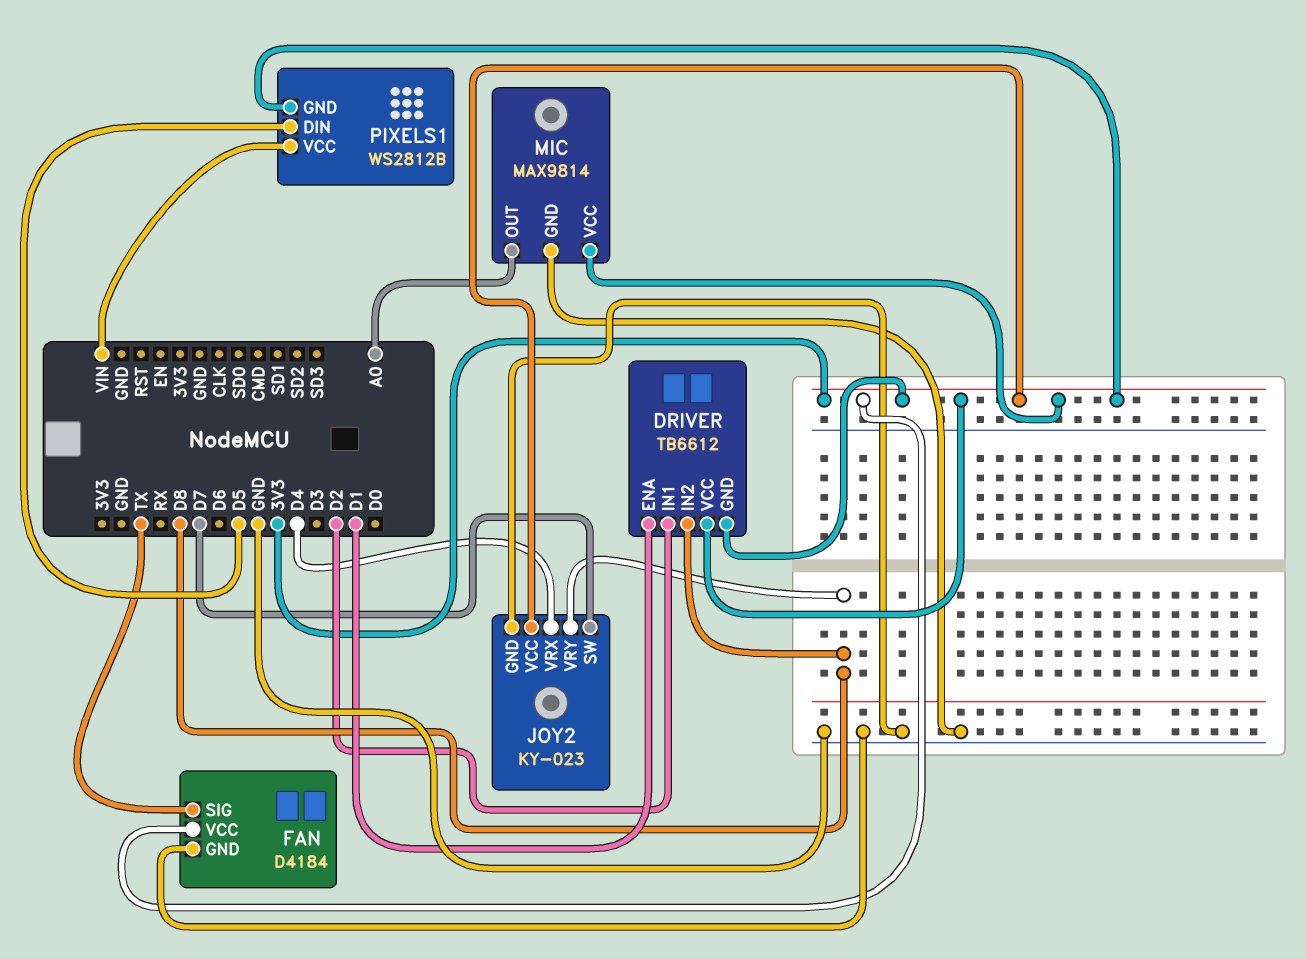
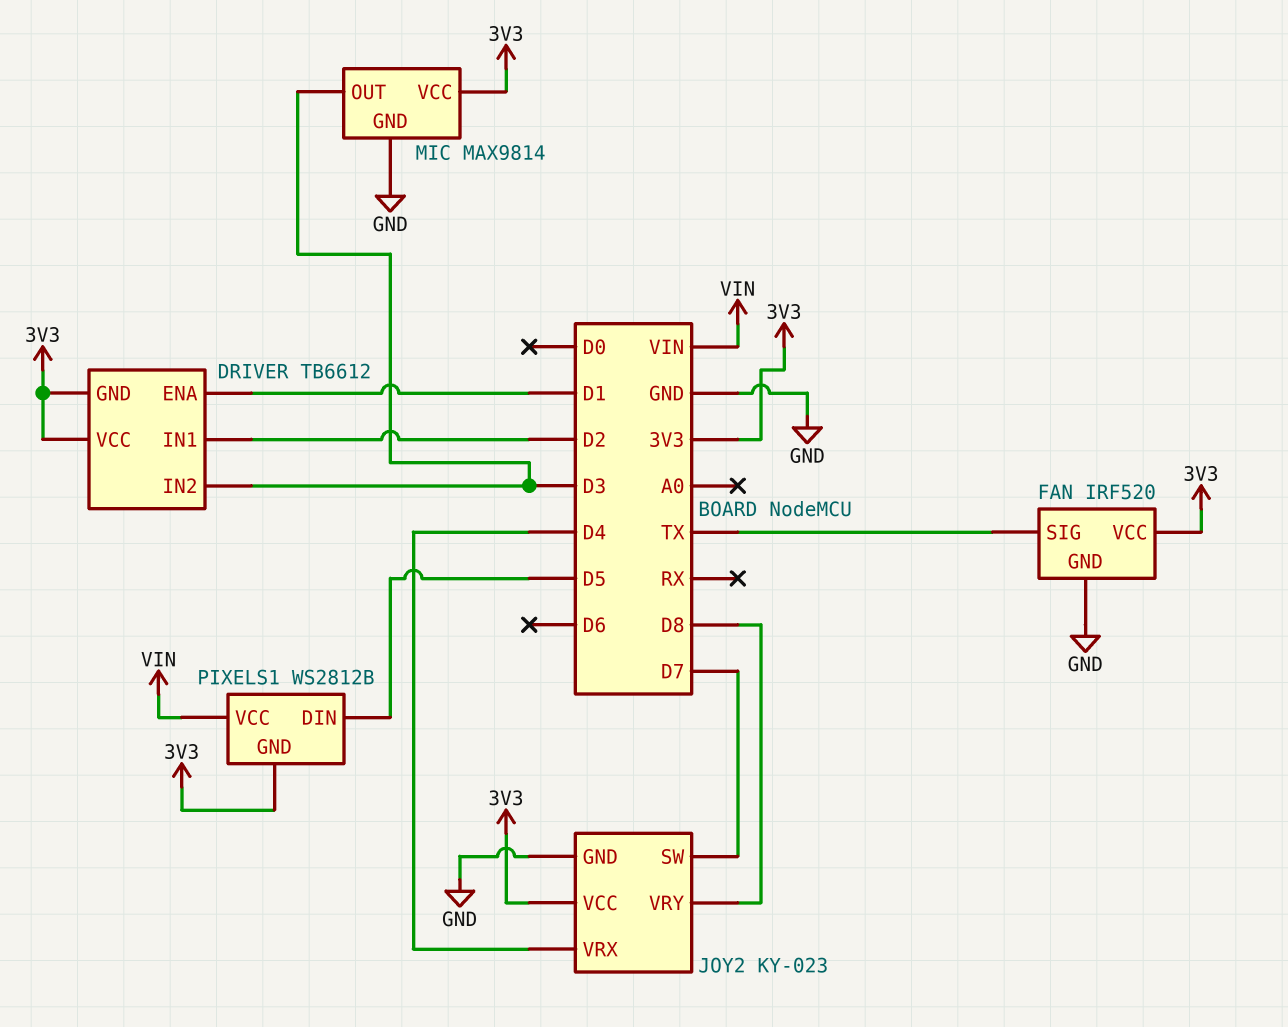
DRIVER pin IN2: D8 -> D3
FAN: D4184 -> IRF520
MIC pin OUT: A0 -> D3

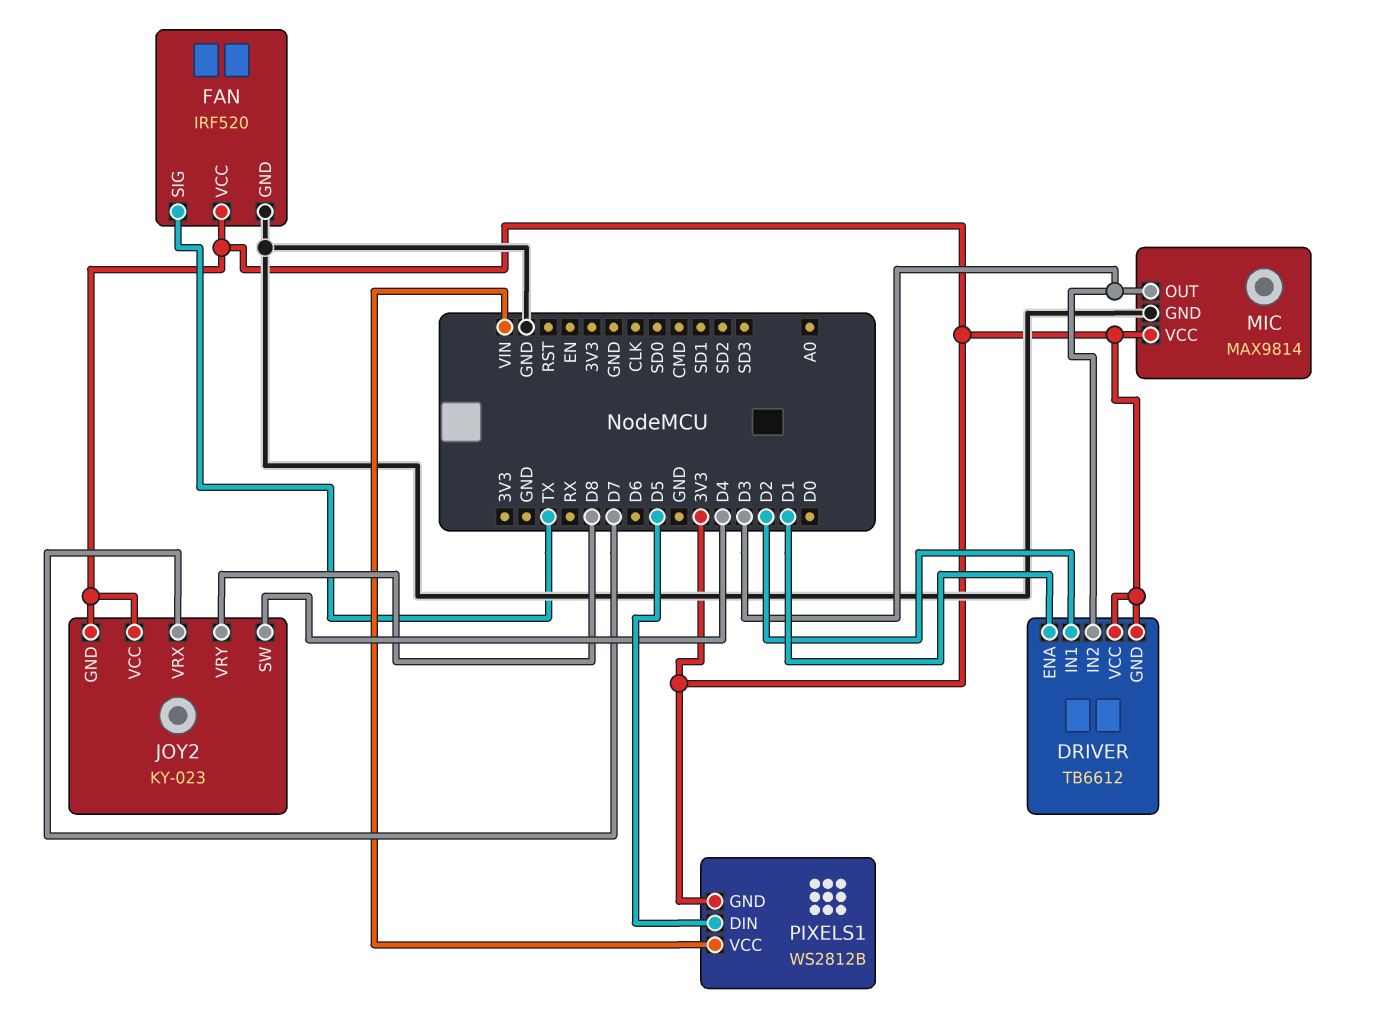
JOY2 pin GND: GND -> 3V3
JOY2 pin SW: D7 -> D4
JOY2 pin VRX: D4 -> D7

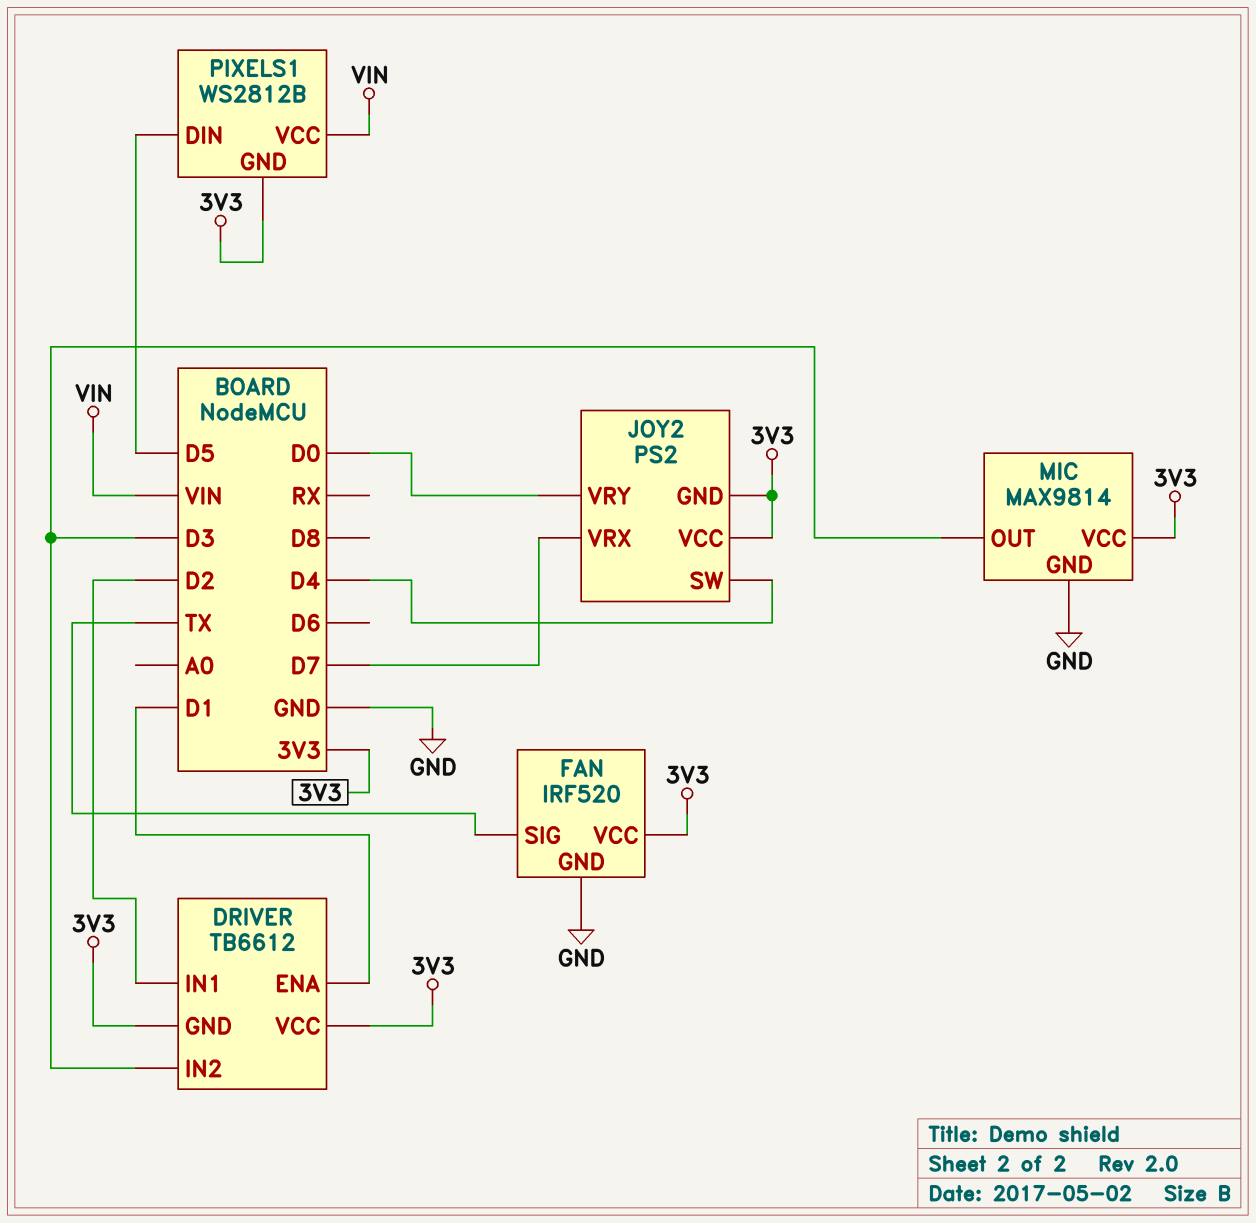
JOY2: KY-023 -> PS2
JOY2 pin VRY: D8 -> D0

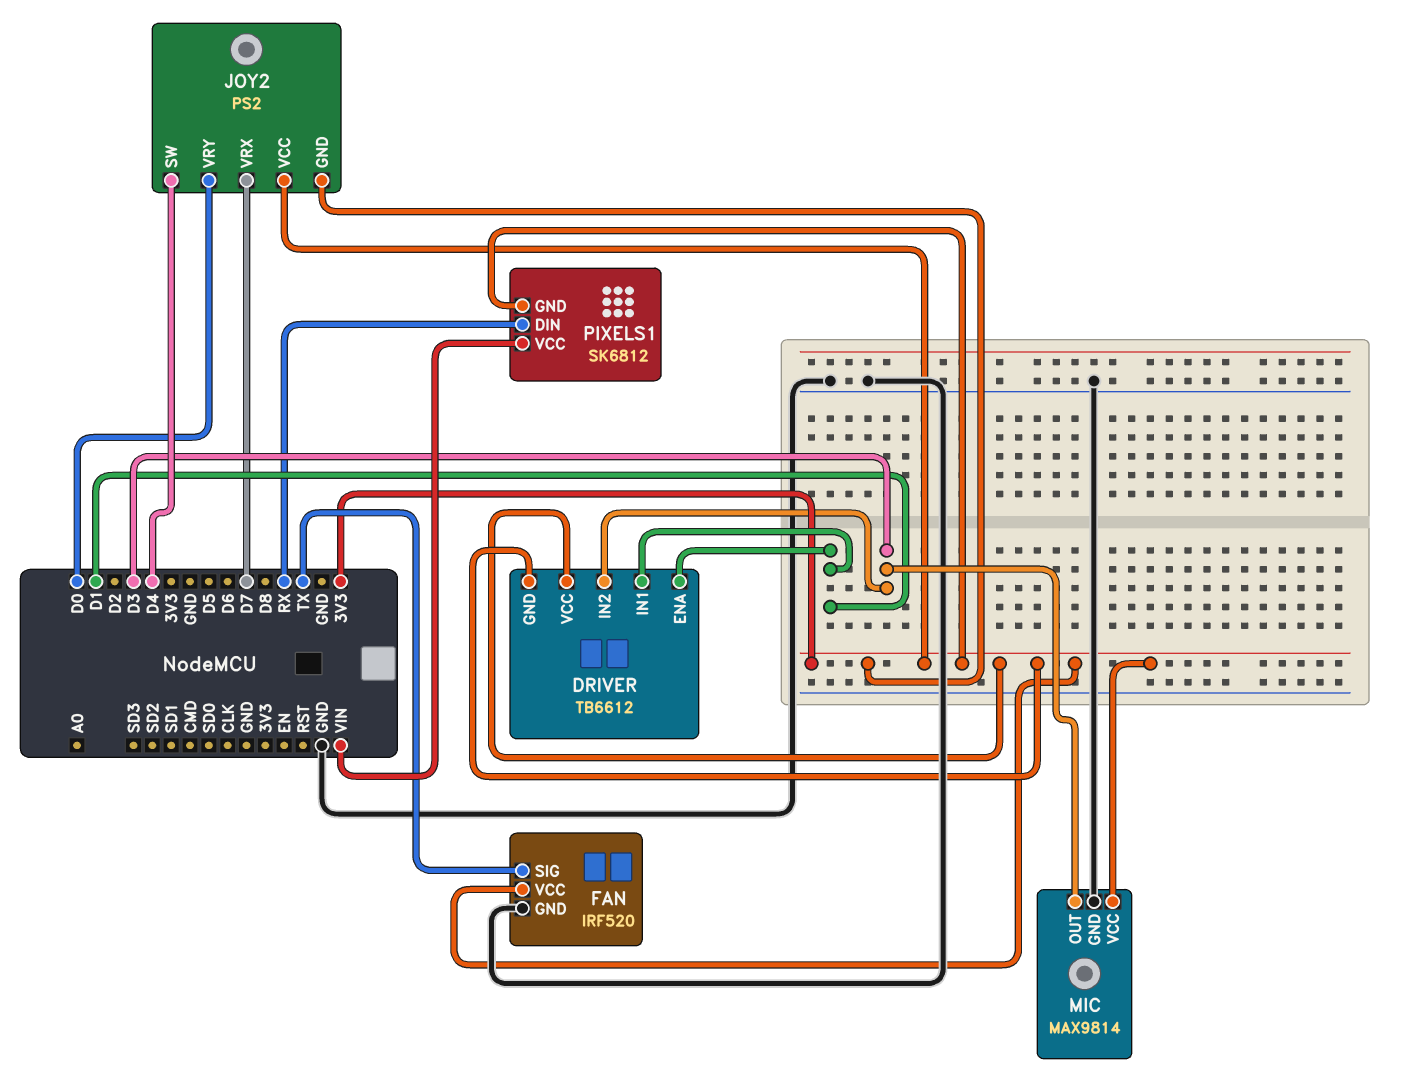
DRIVER pin IN1: D2 -> D1
PIXELS1: WS2812B -> SK6812
PIXELS1 pin DIN: D5 -> RX

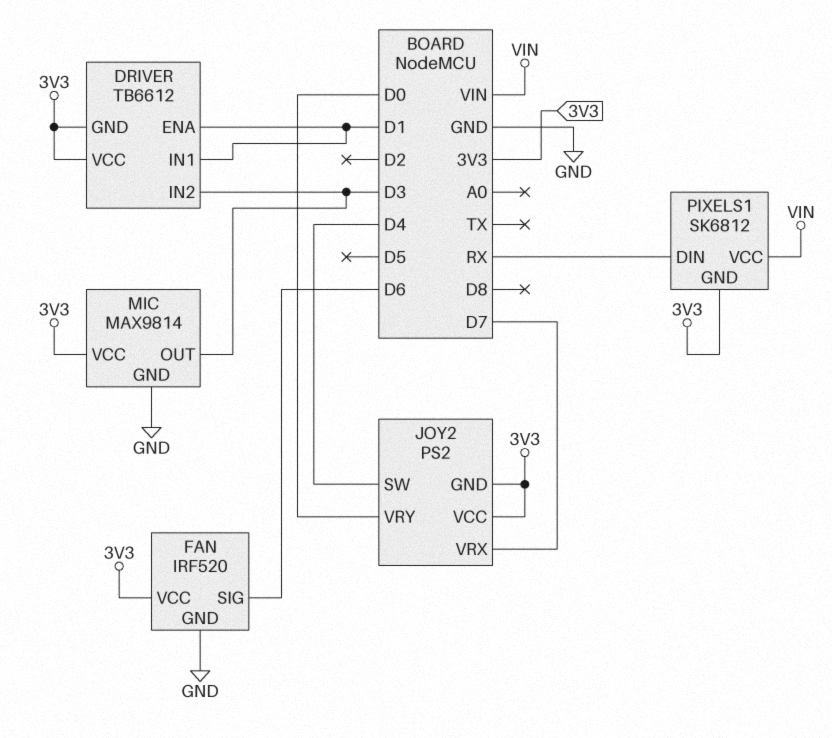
FAN pin SIG: TX -> D6

